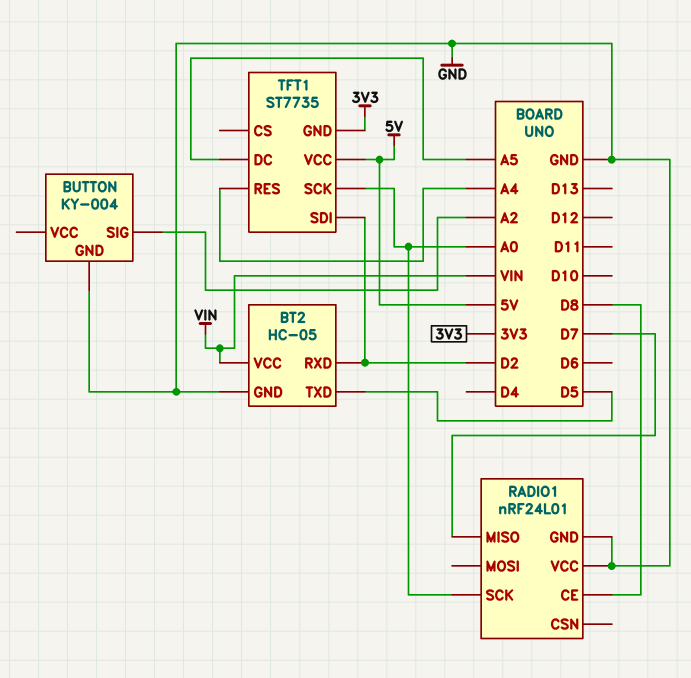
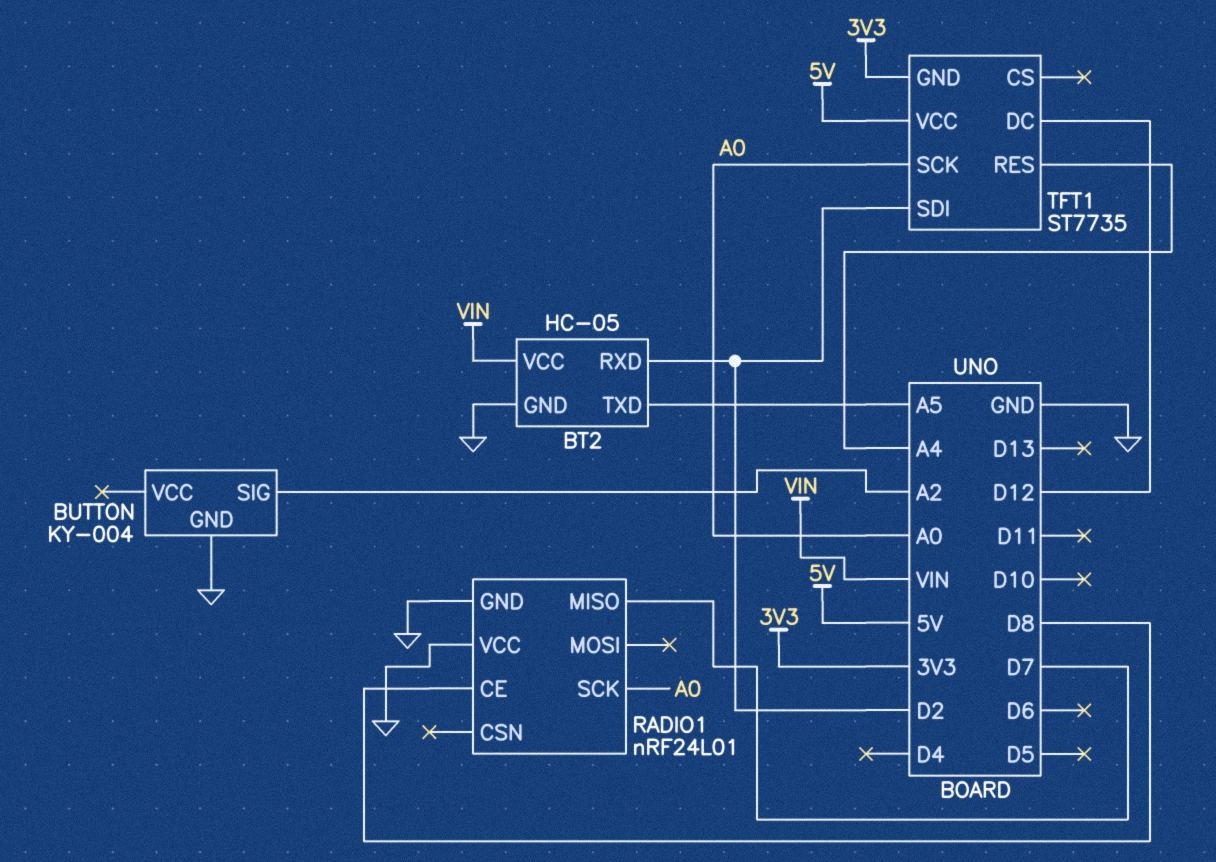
BT2 pin TXD: D5 -> A5
TFT1 pin DC: A5 -> D12

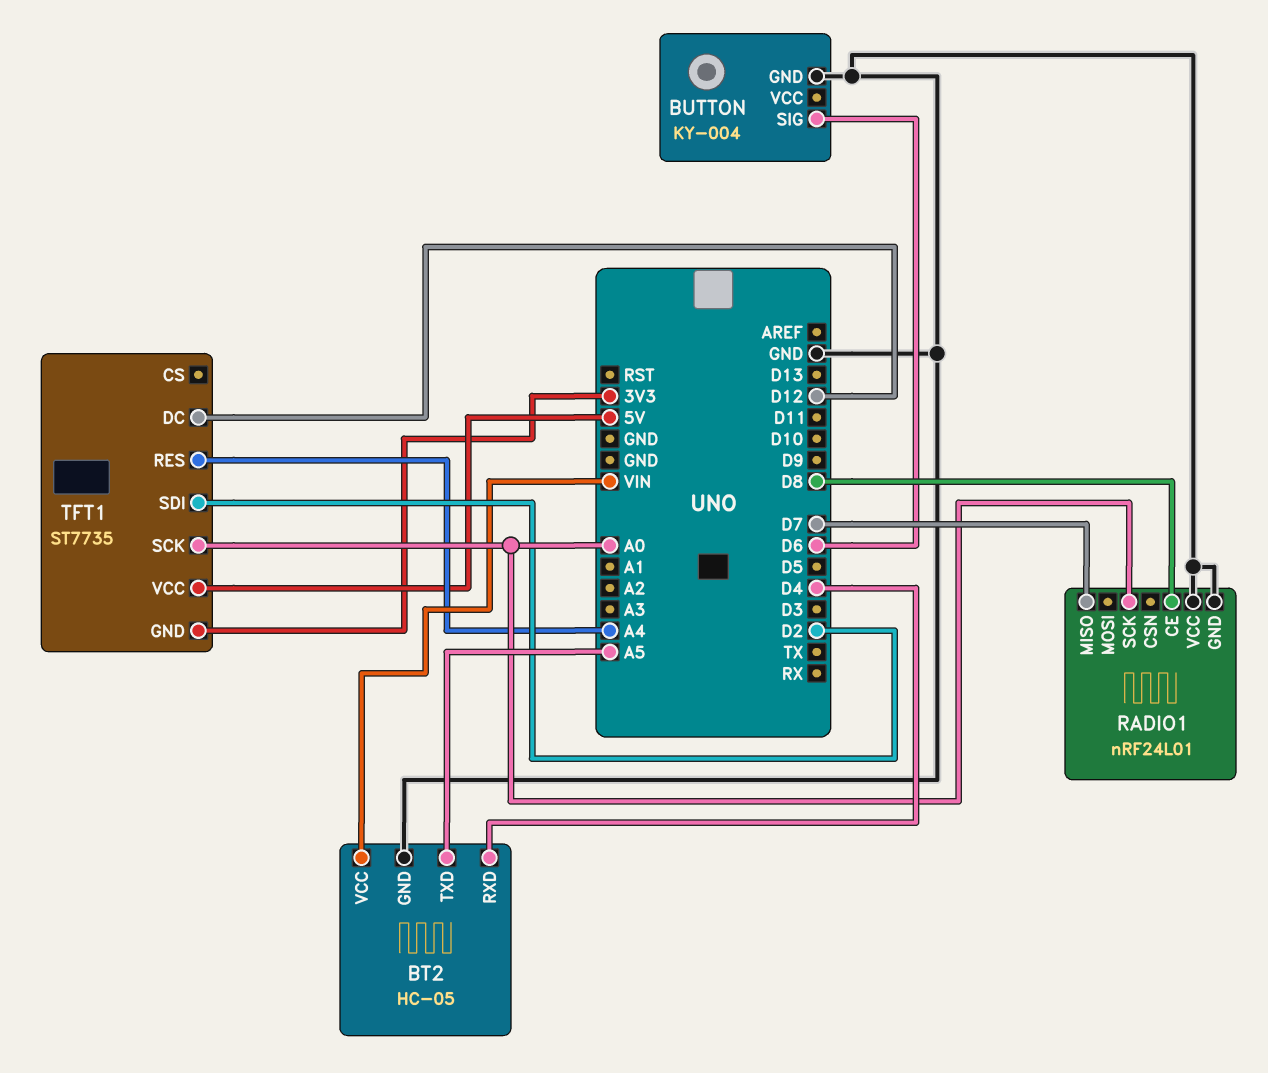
BT2 pin RXD: D2 -> D4
BUTTON pin SIG: A2 -> D6

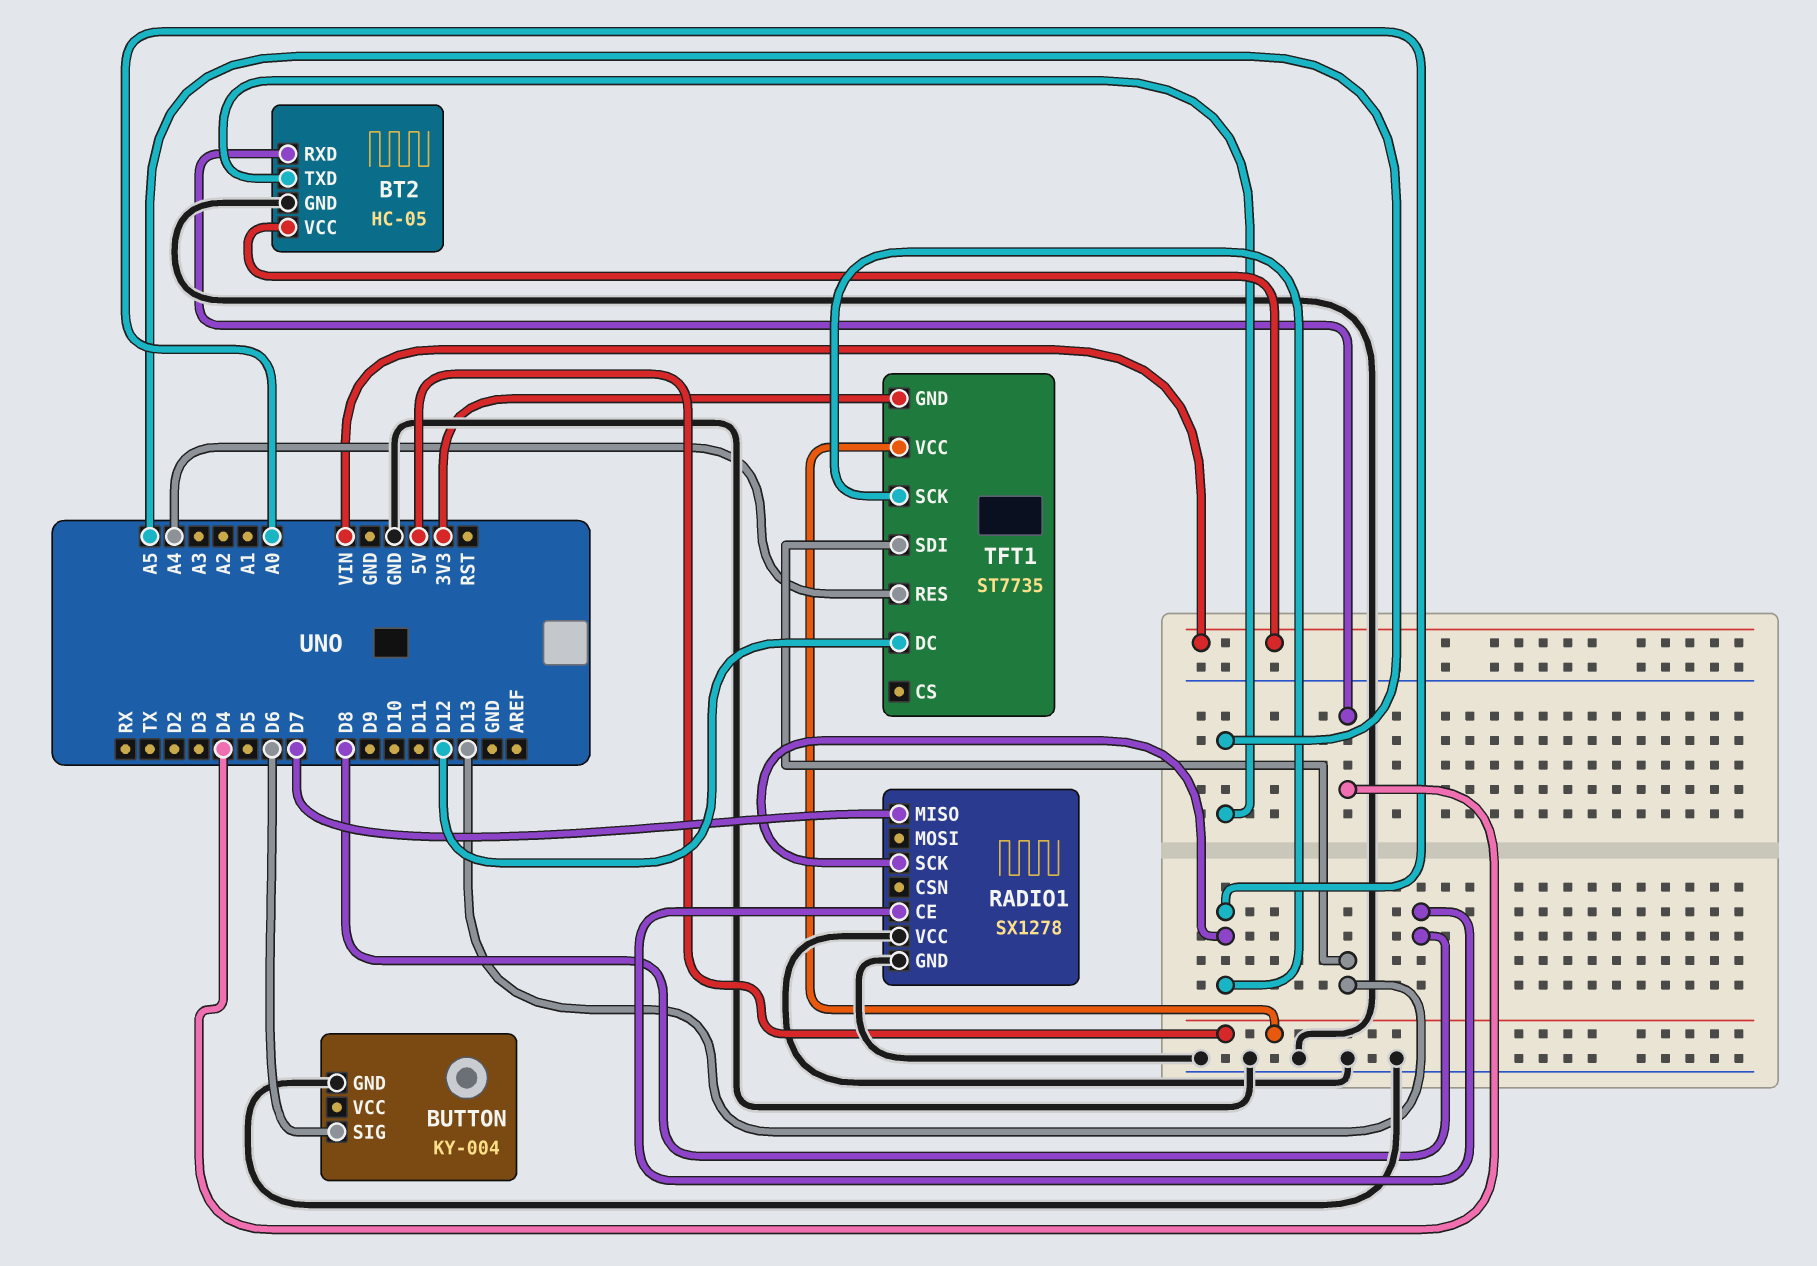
RADIO1: nRF24L01 -> SX1278
TFT1 pin SDI: D2 -> D13

